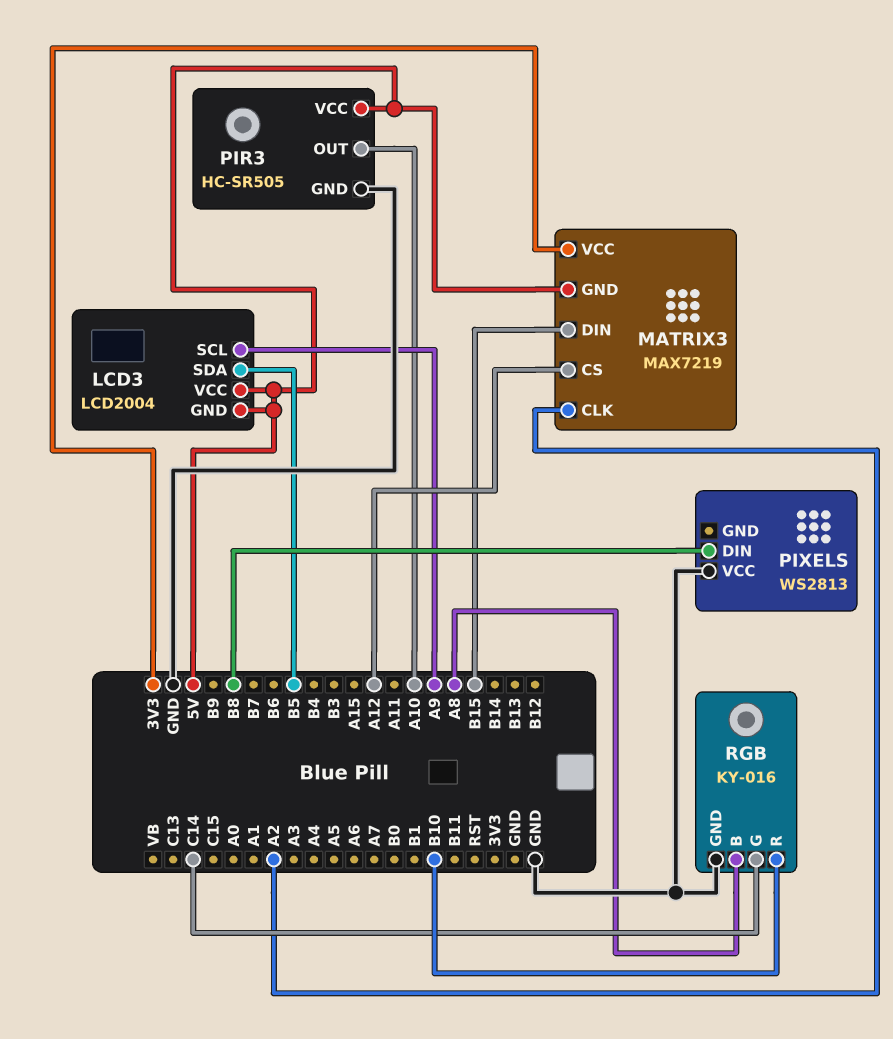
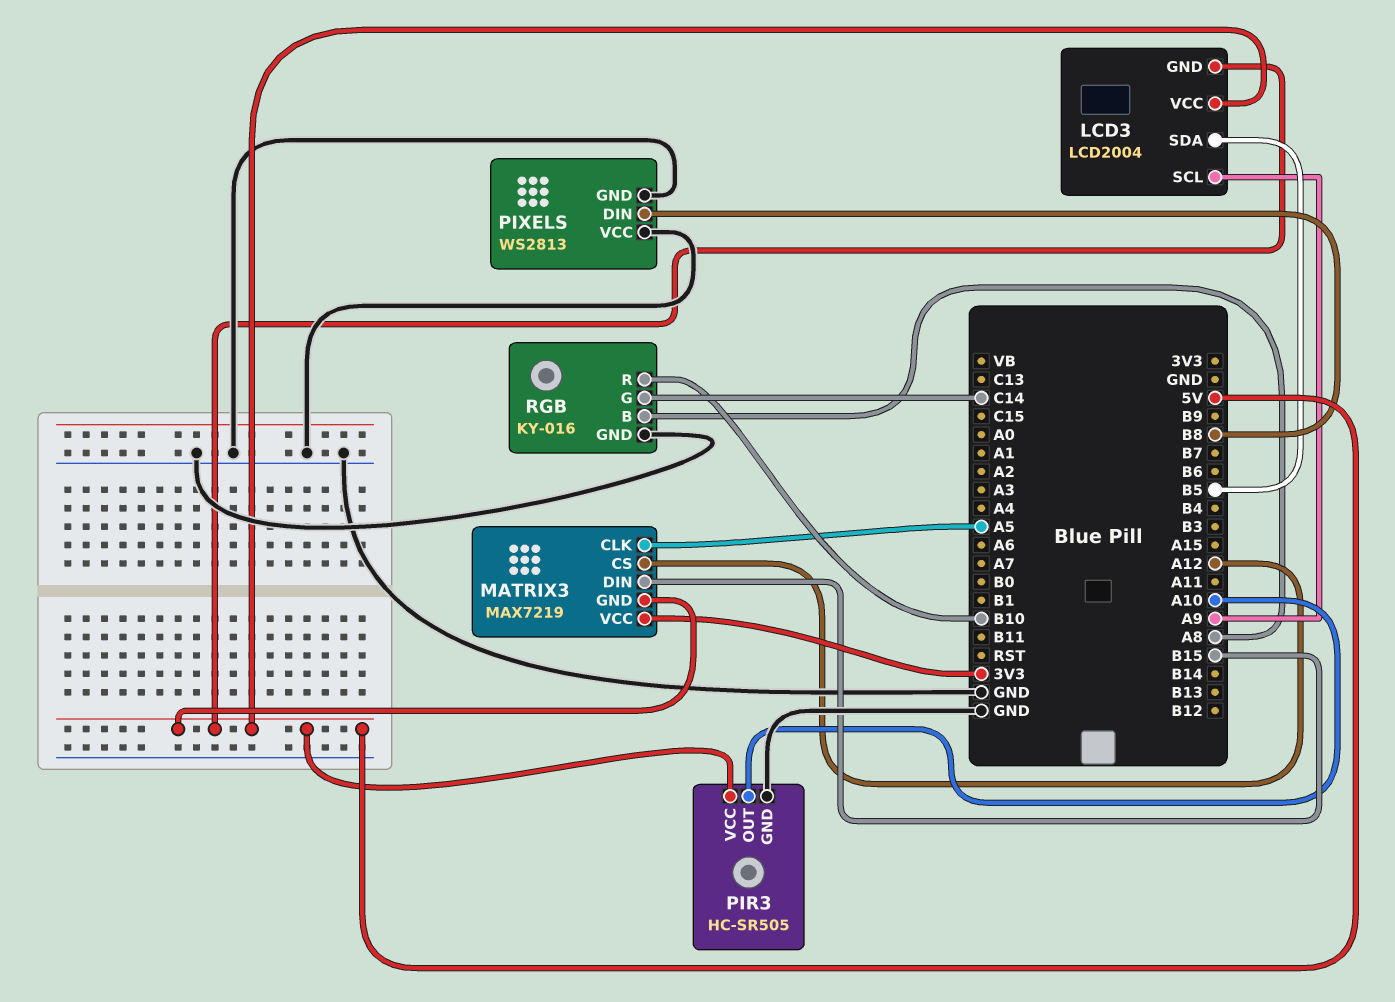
MATRIX3 pin CLK: A2 -> A5
PIXELS pin GND: none -> GND

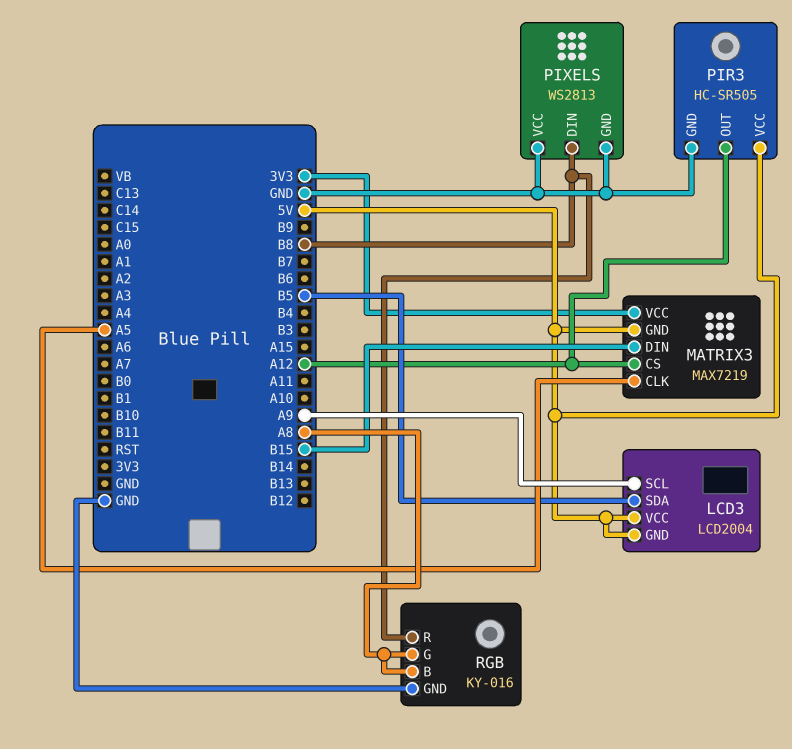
PIR3 pin OUT: A10 -> A12
RGB pin G: C14 -> A8
RGB pin R: B10 -> B8

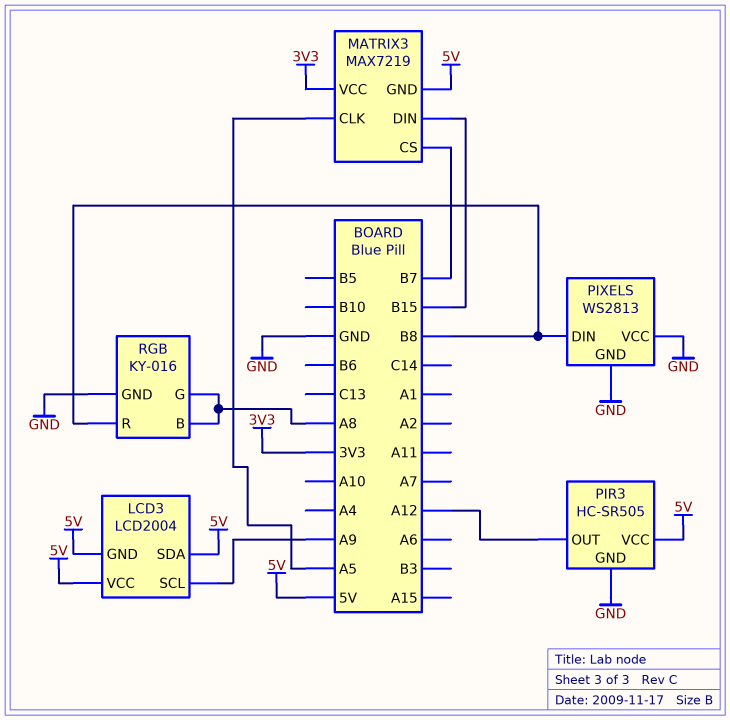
LCD3 pin SDA: B5 -> 5V
MATRIX3 pin CS: A12 -> B7

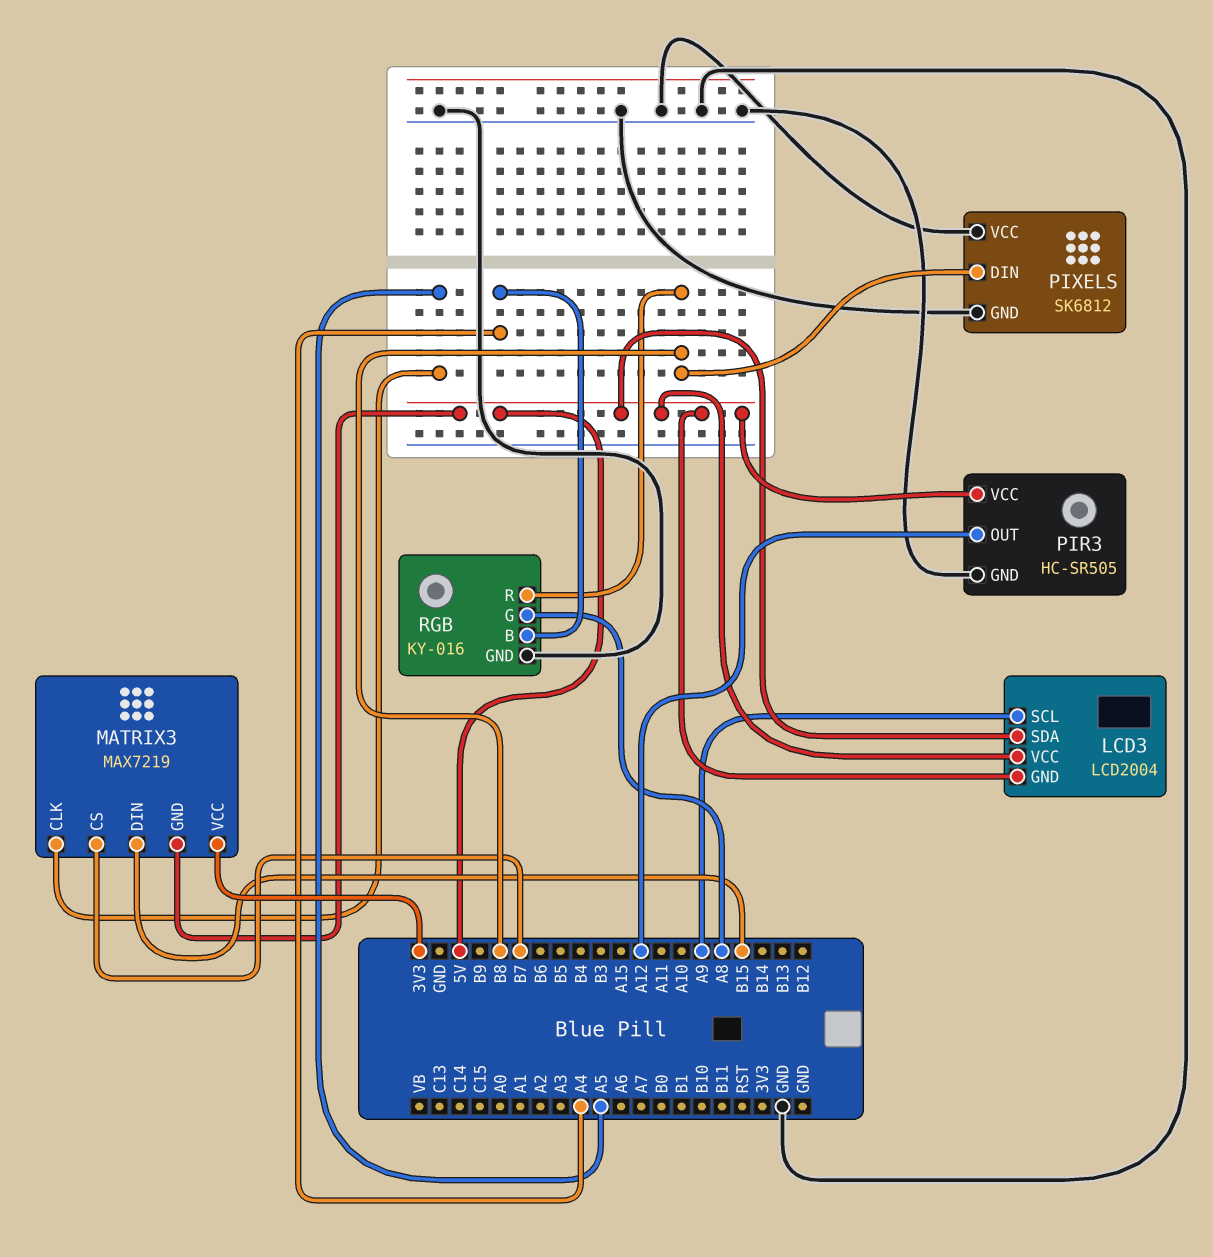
PIXELS: WS2813 -> SK6812
RGB pin B: A8 -> A4

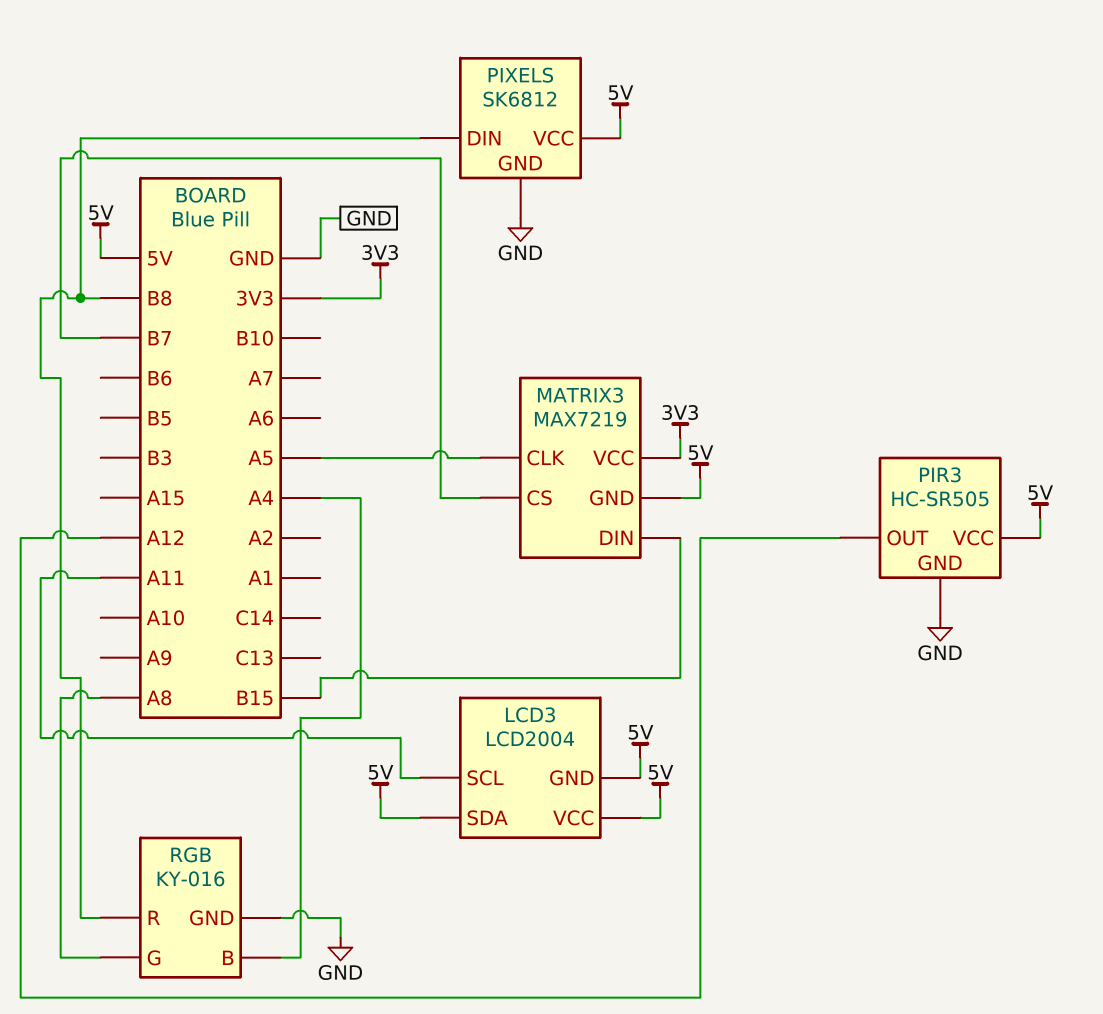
LCD3 pin SCL: A9 -> A11
PIXELS pin VCC: GND -> 5V

